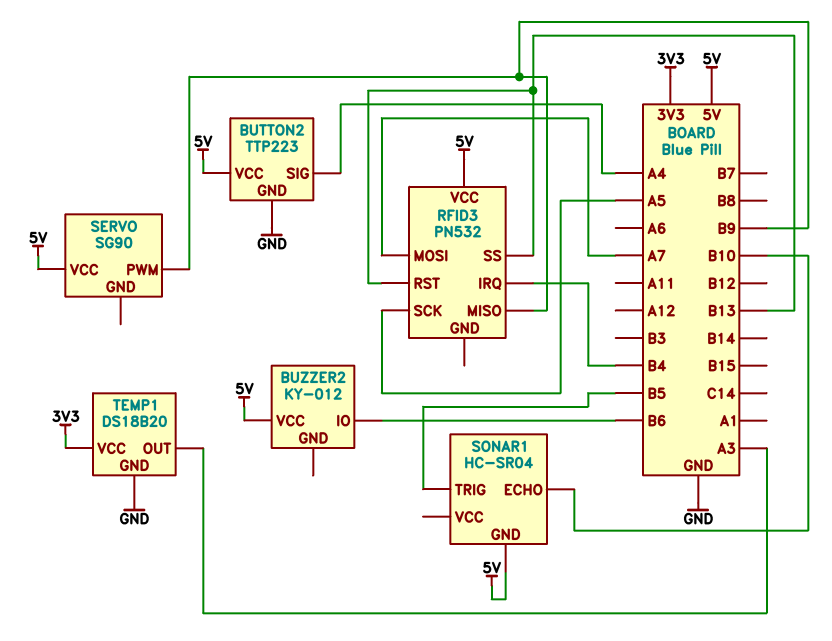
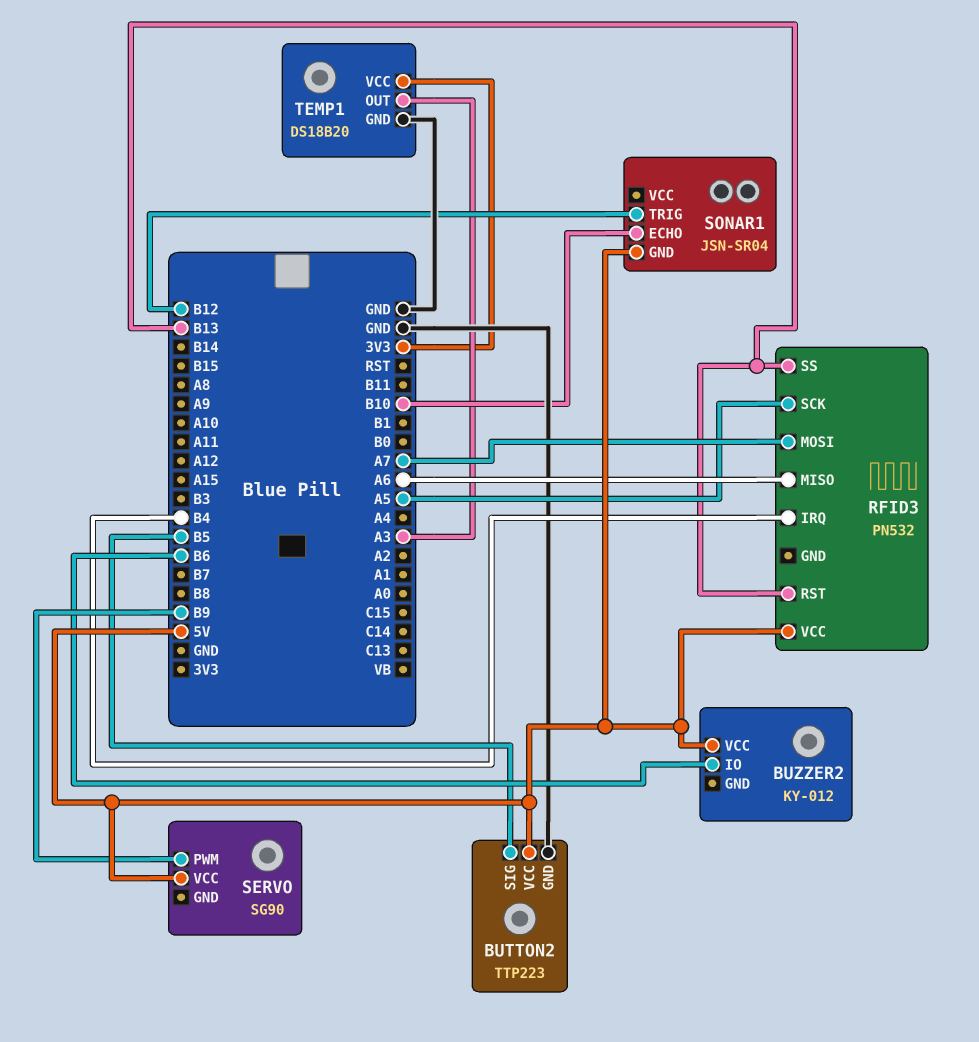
BUTTON2 pin SIG: A4 -> B5
RFID3 pin MISO: B9 -> A6
SONAR1: HC-SR04 -> JSN-SR04
SONAR1 pin TRIG: B5 -> B12

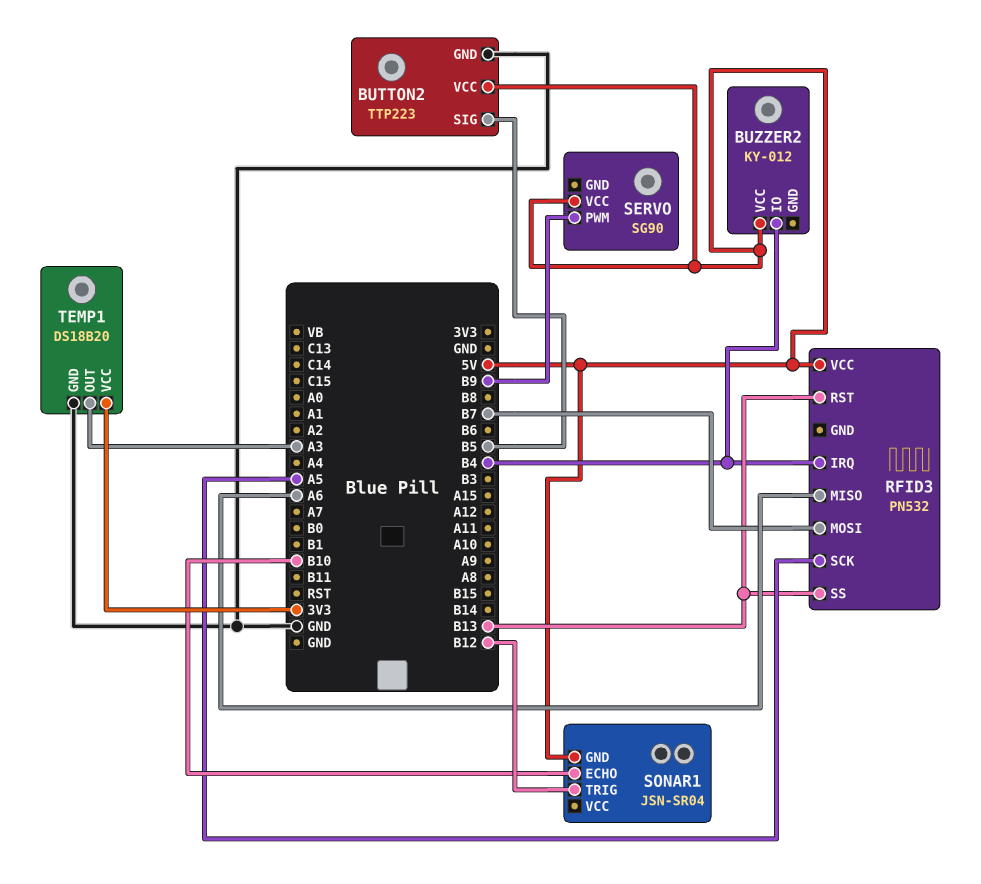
BUZZER2 pin IO: B6 -> B4
RFID3 pin MOSI: A7 -> B7

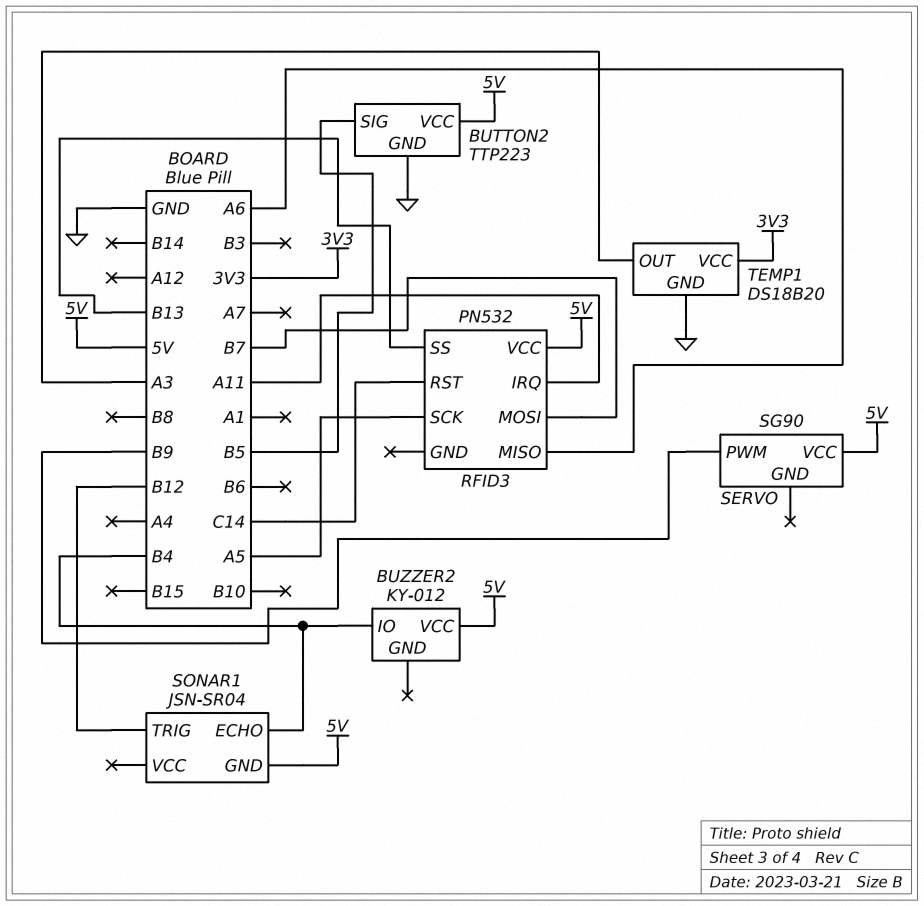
RFID3 pin IRQ: B4 -> A11
RFID3 pin RST: B13 -> C14
SONAR1 pin ECHO: B10 -> B4

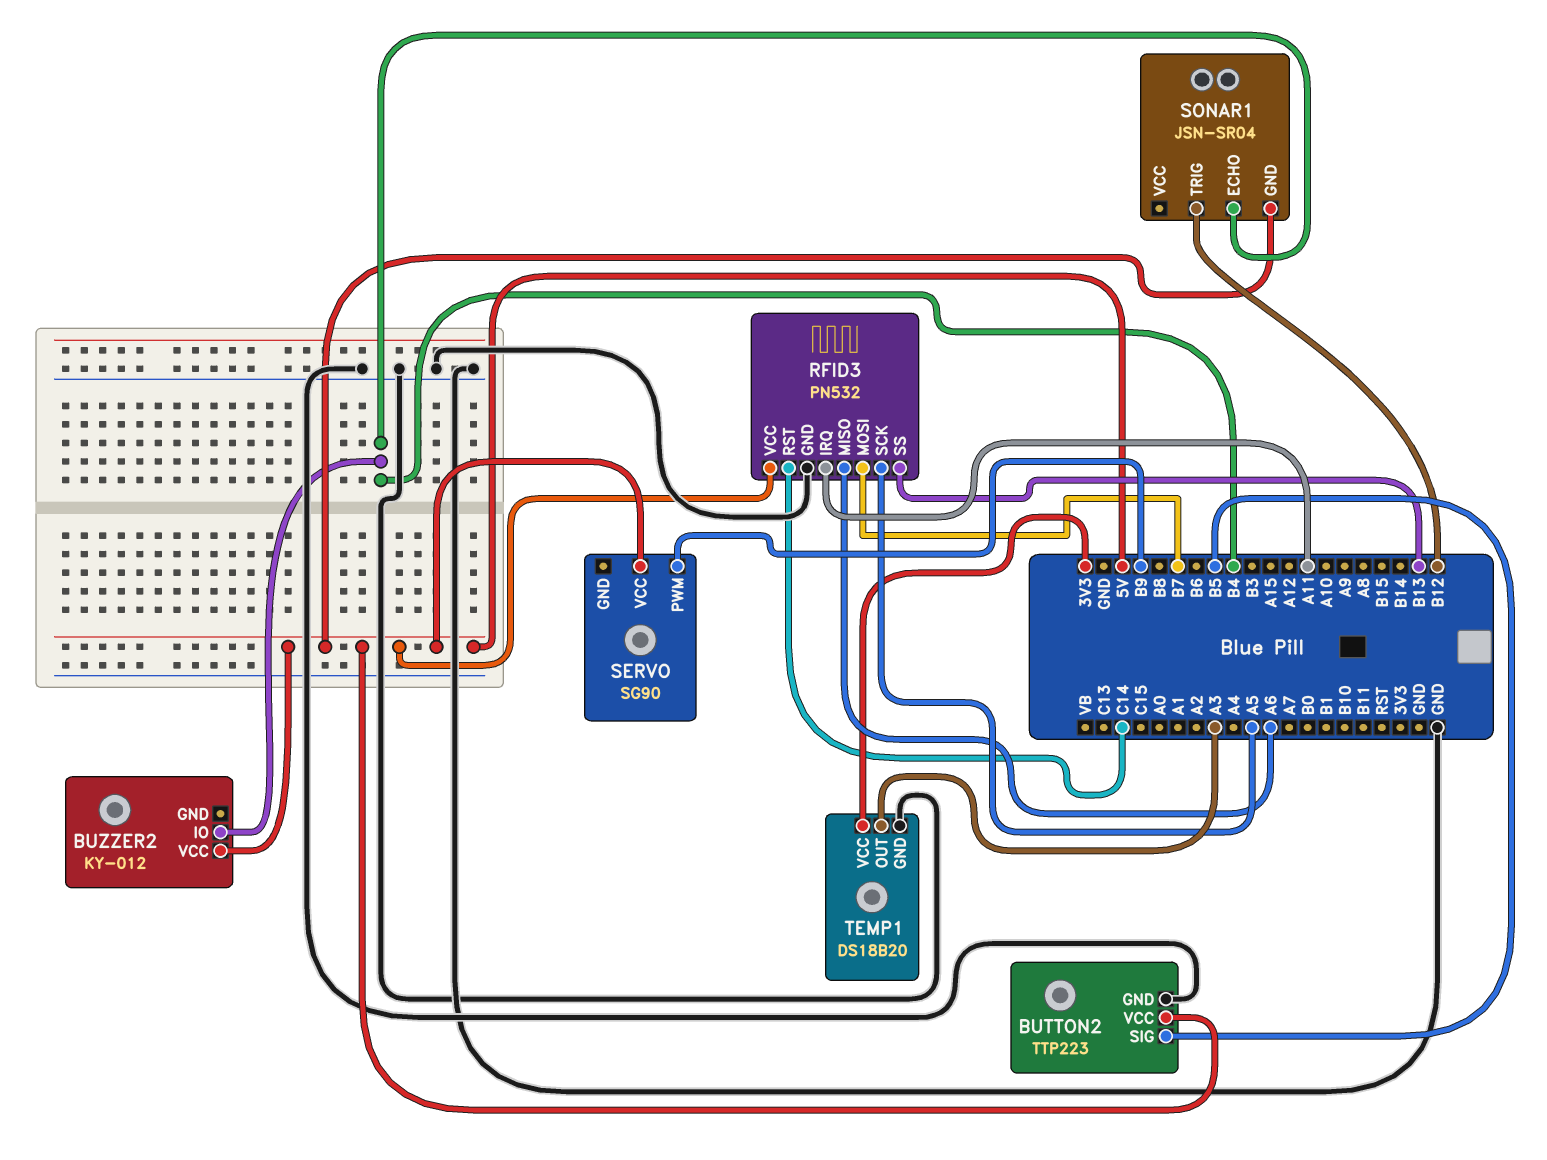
RFID3 pin GND: none -> GND

